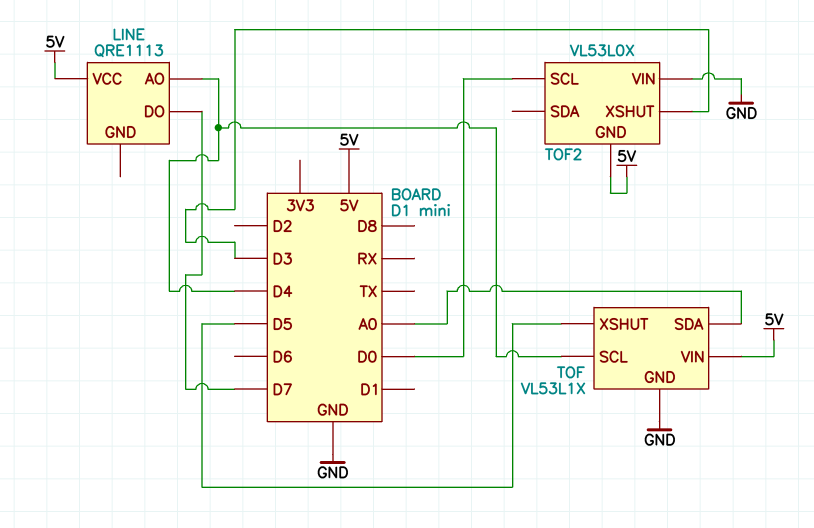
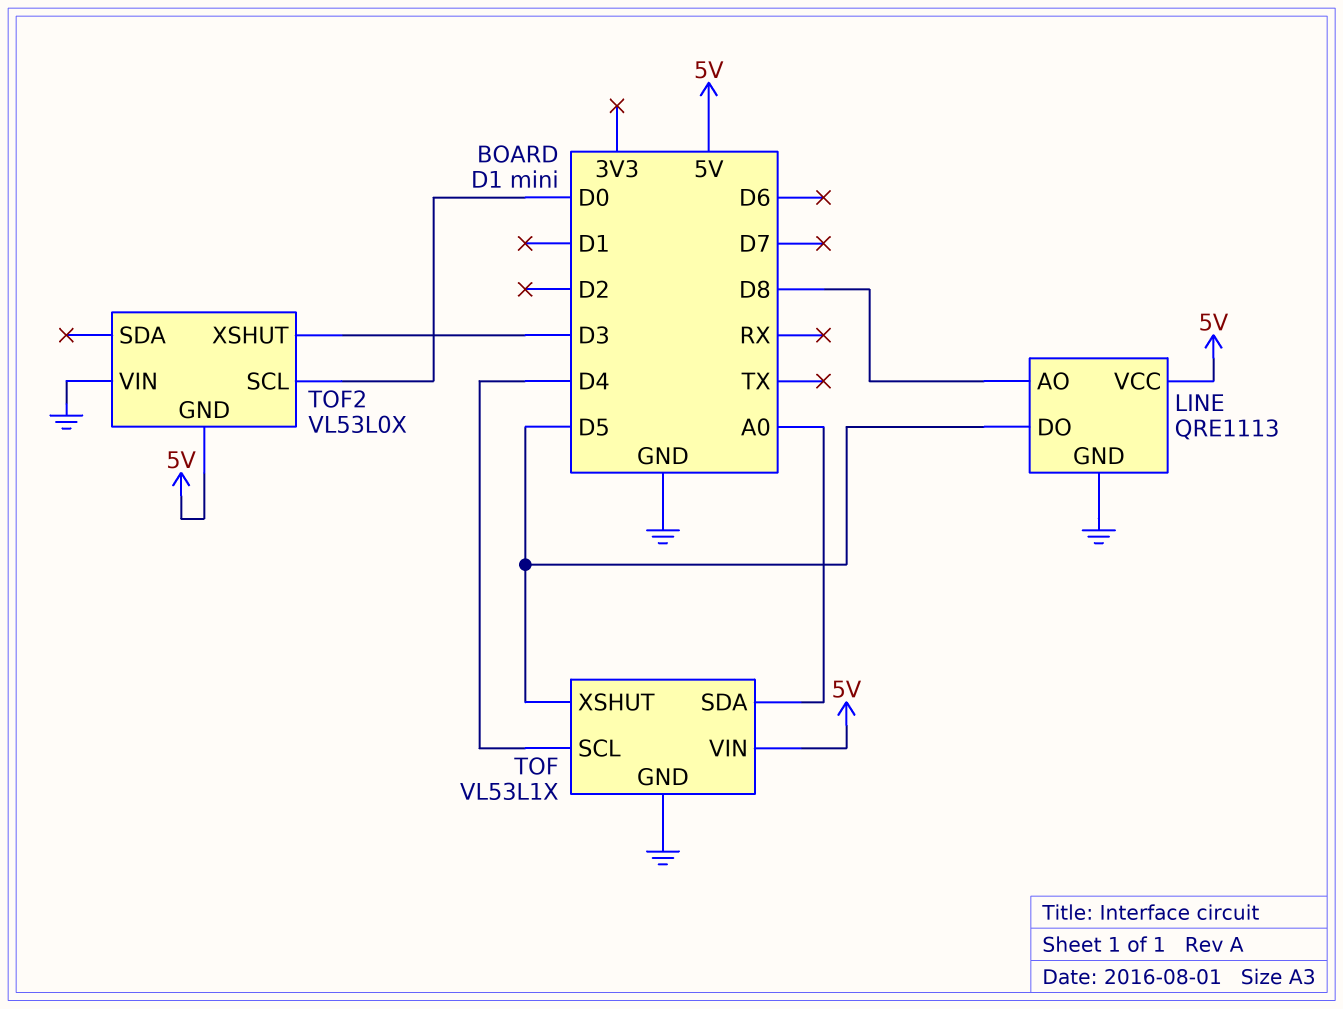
LINE pin AO: D4 -> D8
LINE pin DO: D7 -> D5
LINE pin GND: none -> GND

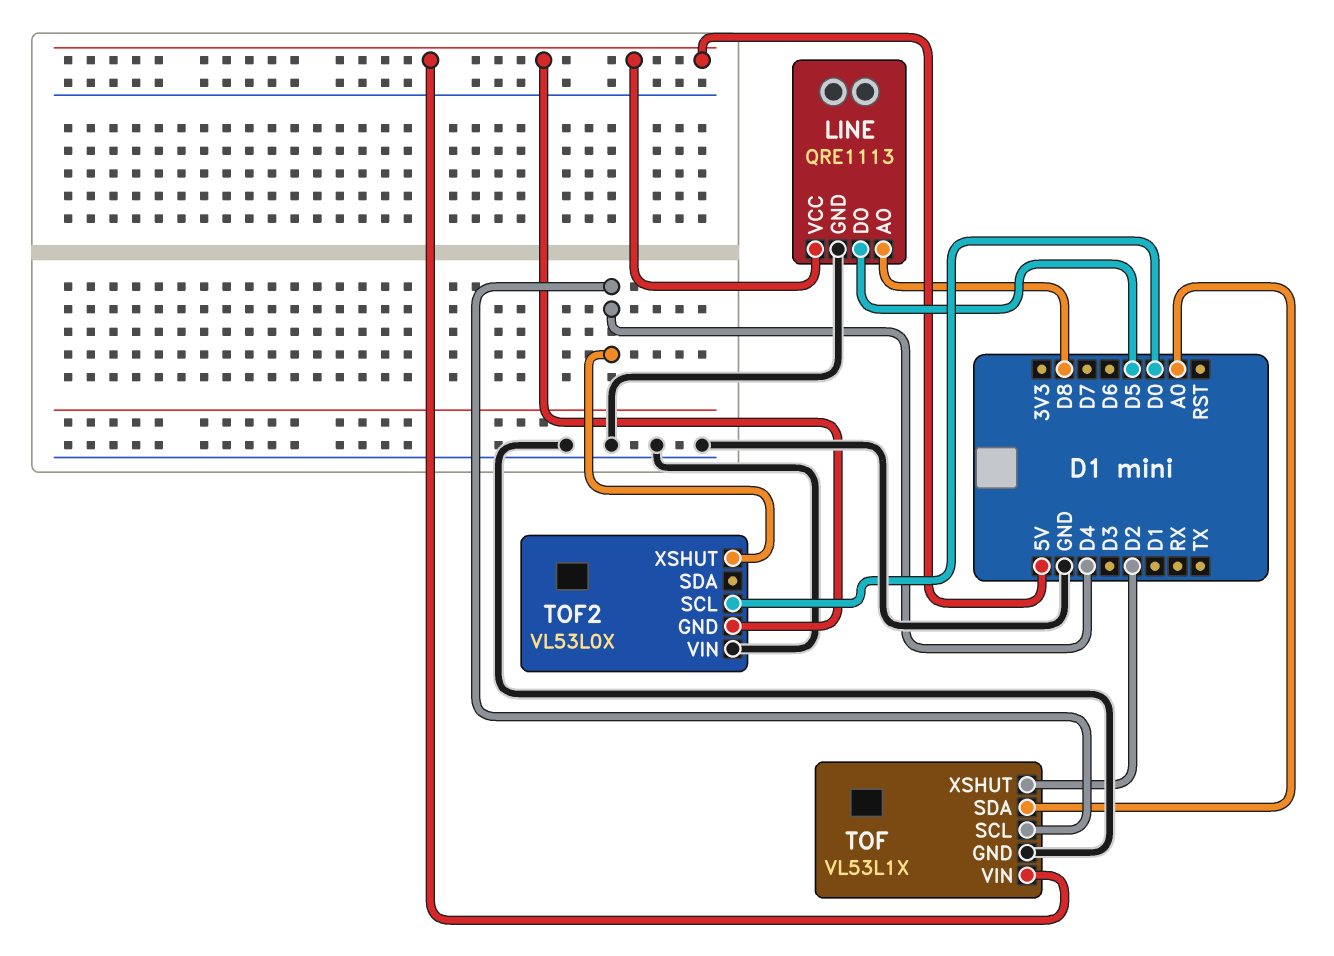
TOF pin XSHUT: D5 -> D2
TOF2 pin XSHUT: D3 -> D4

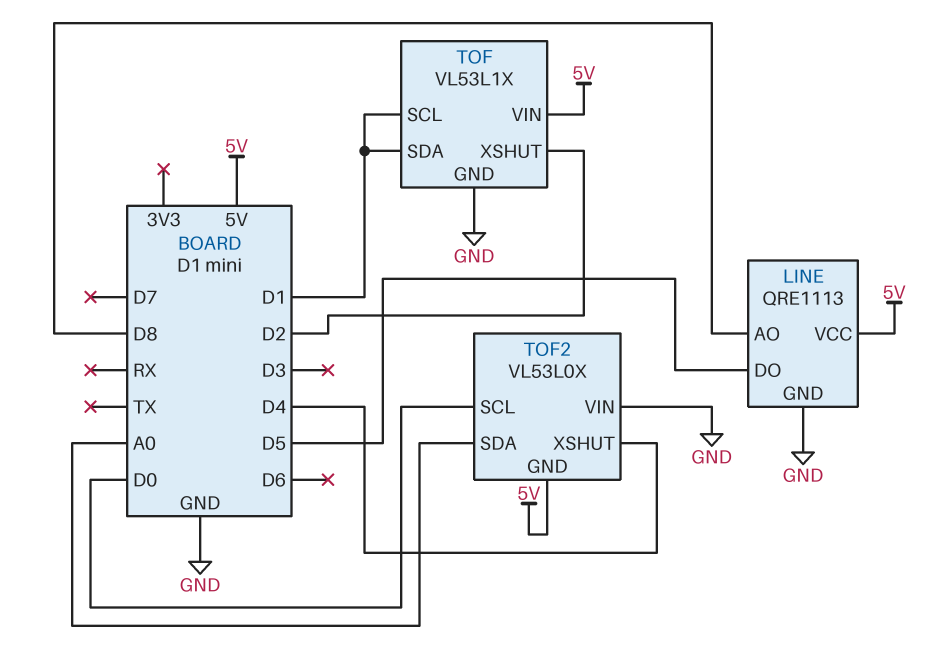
TOF pin SCL: D4 -> D1
TOF pin SDA: A0 -> D1
TOF2 pin SDA: none -> A0

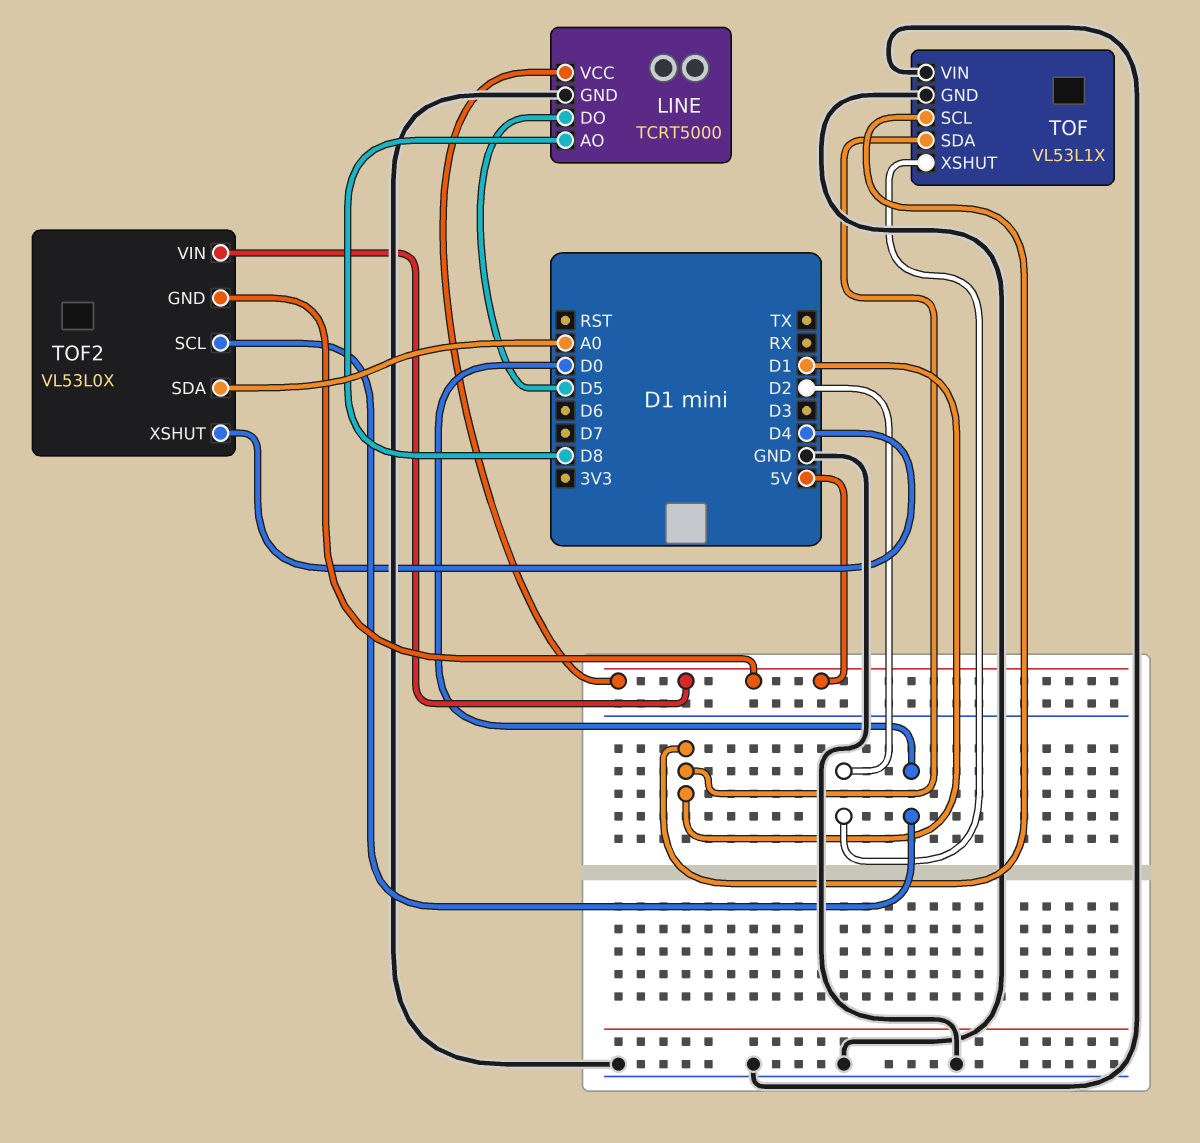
LINE: QRE1113 -> TCRT5000
TOF pin VIN: 5V -> GND
TOF2 pin VIN: GND -> 5V

